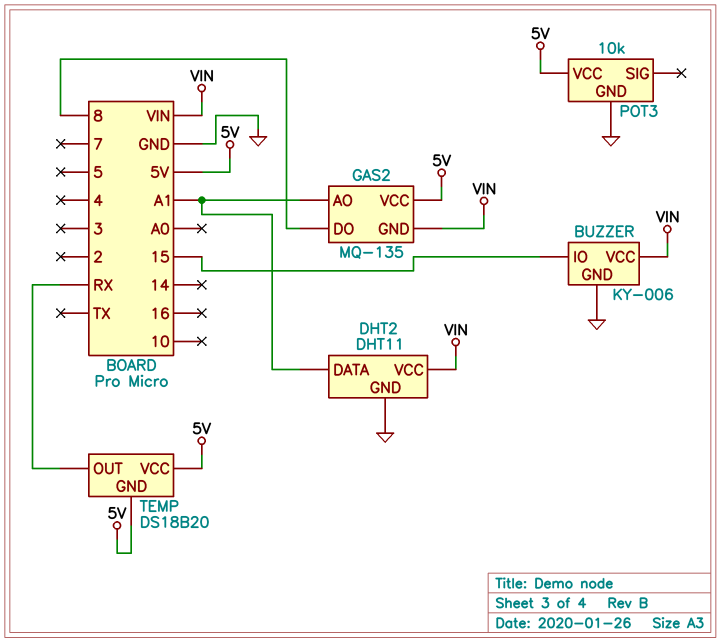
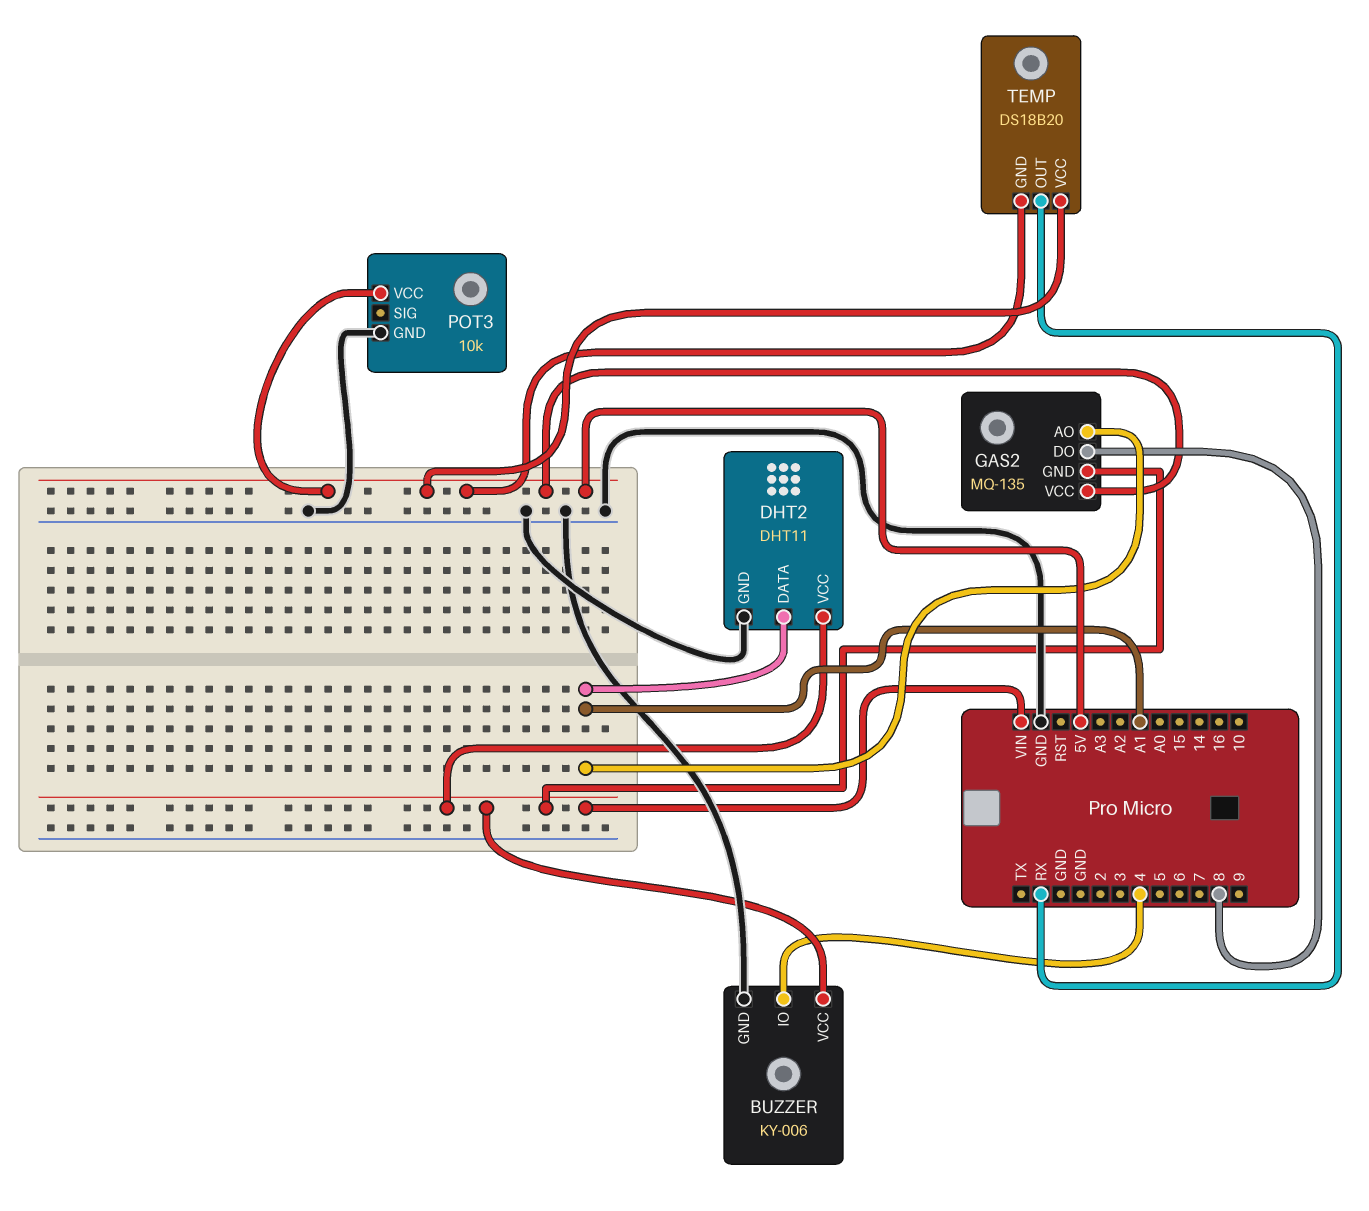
BUZZER pin IO: 15 -> 4

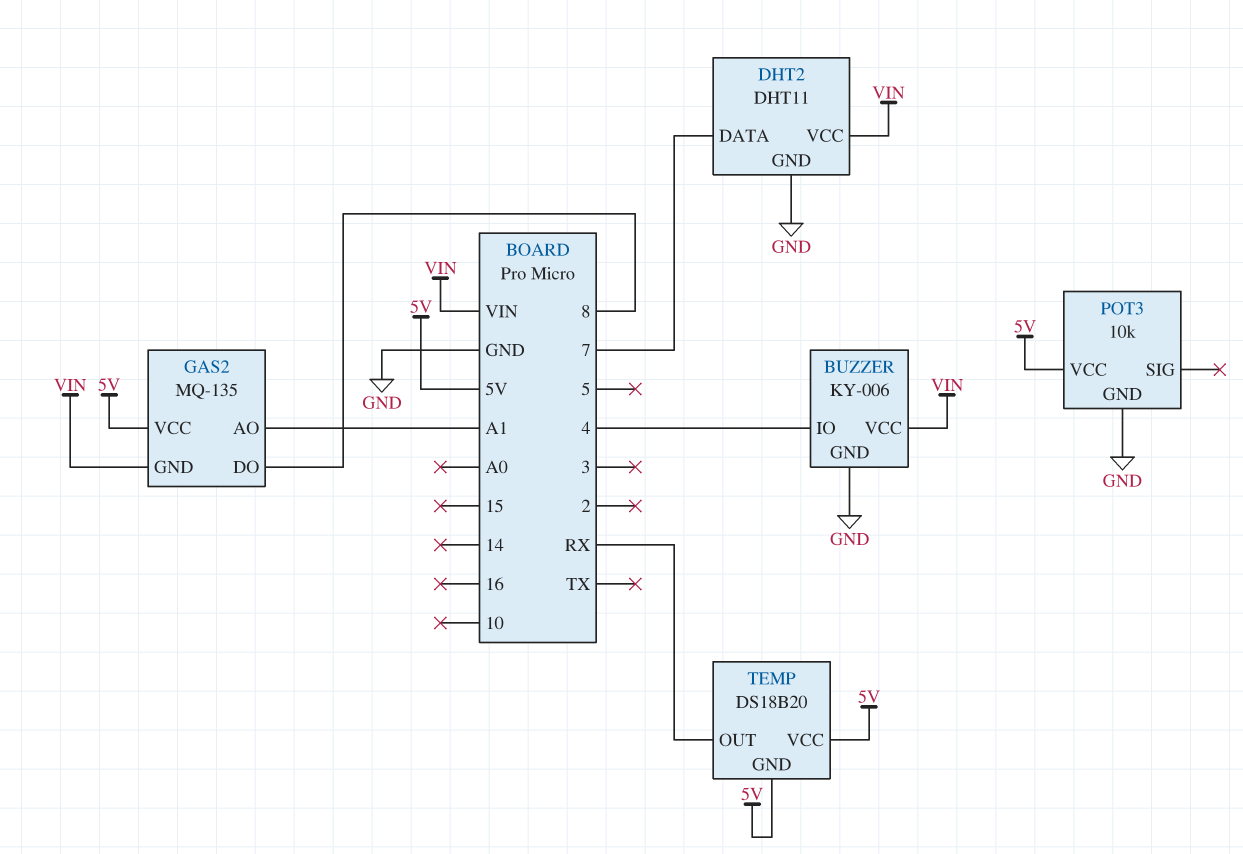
DHT2 pin DATA: A1 -> 7

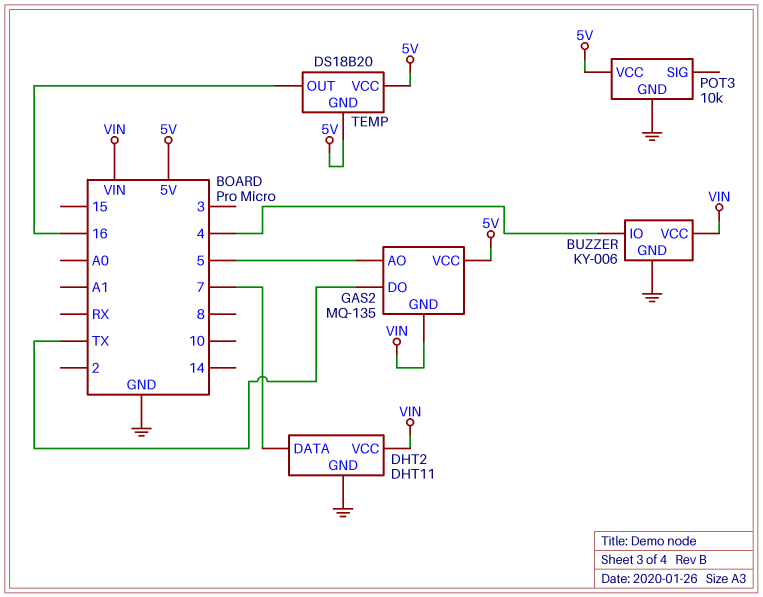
GAS2 pin AO: A1 -> 5
GAS2 pin DO: 8 -> TX
TEMP pin OUT: RX -> 16

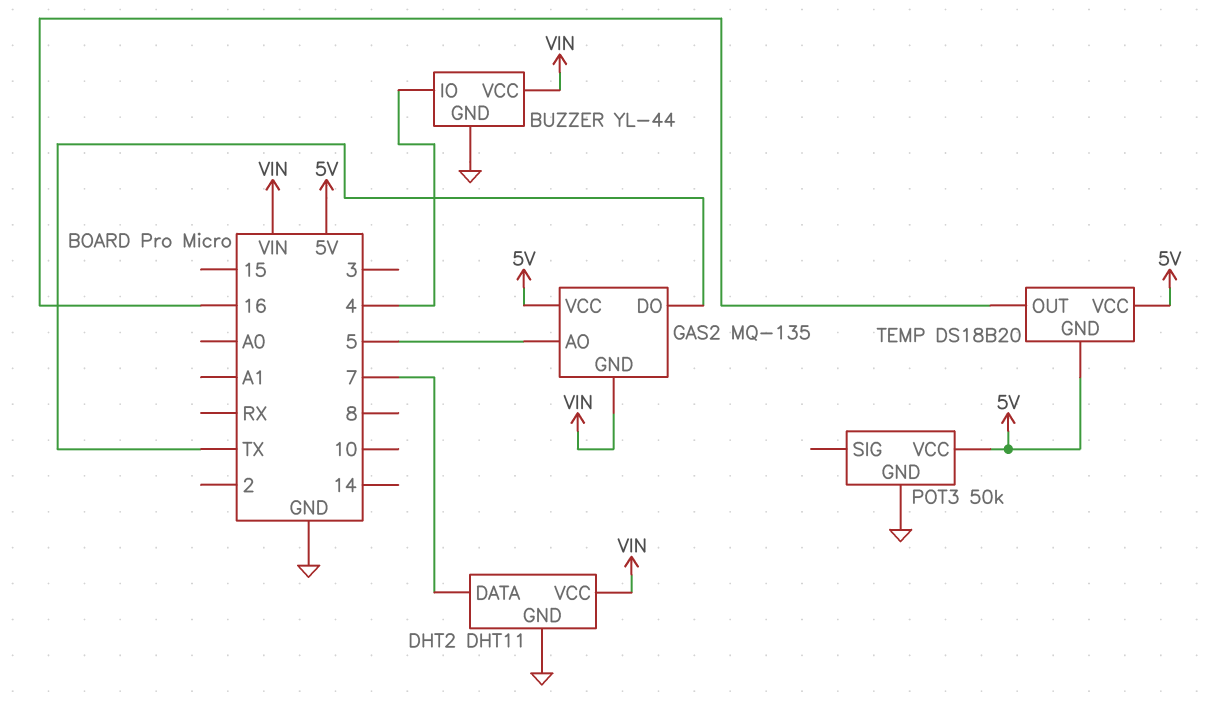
BUZZER: KY-006 -> YL-44
POT3: 10k -> 50k

